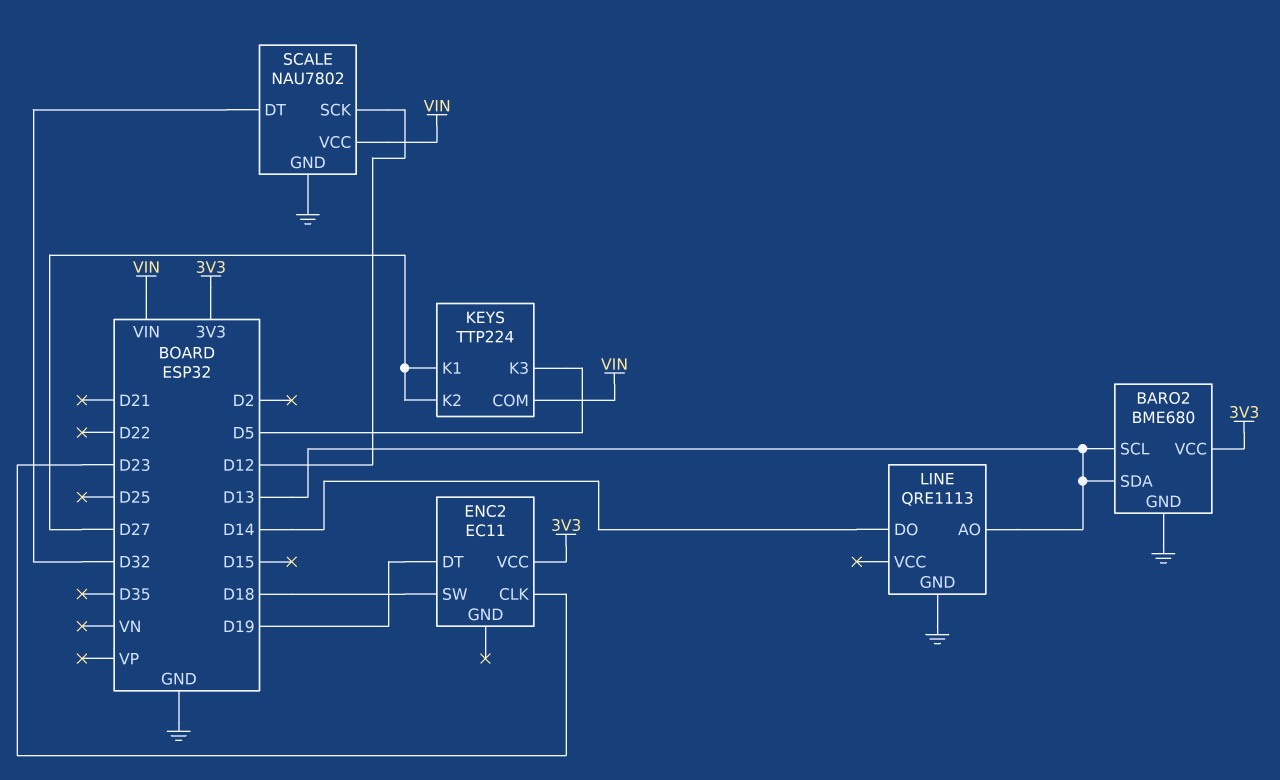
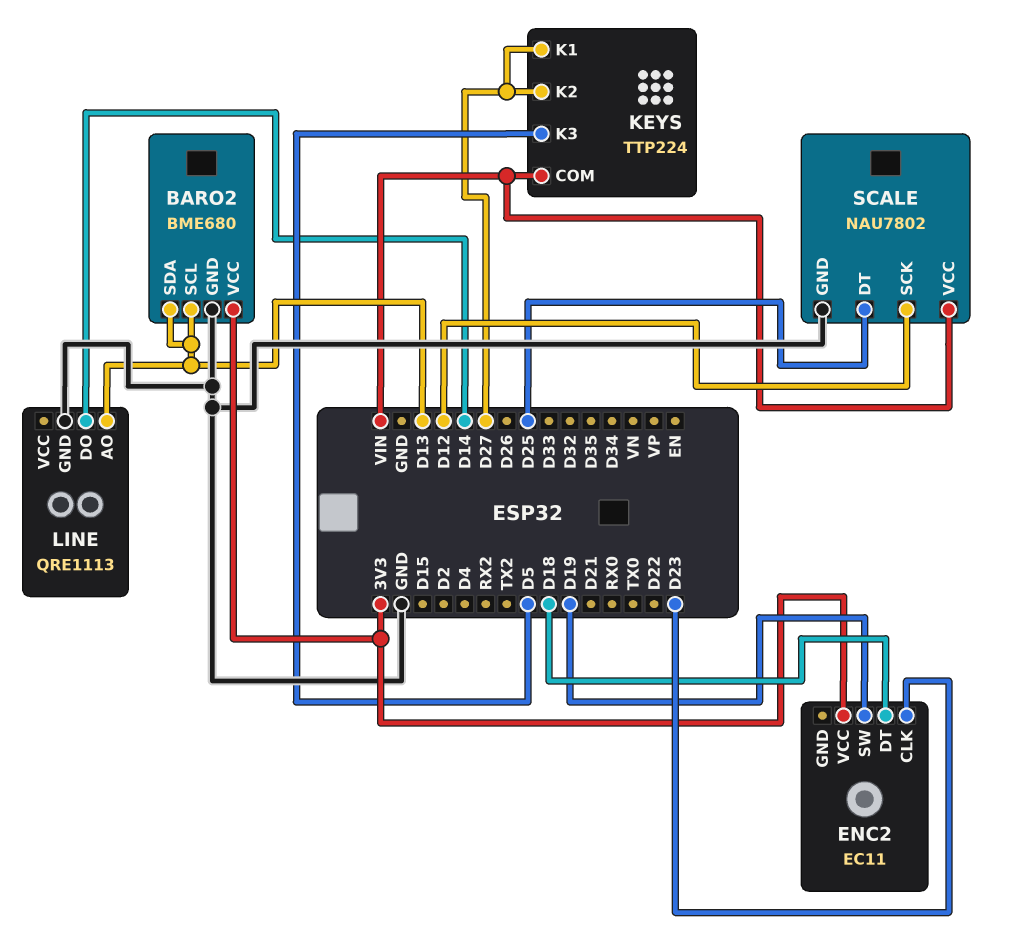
ENC2 pin DT: D19 -> D18
ENC2 pin SW: D18 -> D19
SCALE pin DT: D32 -> D25

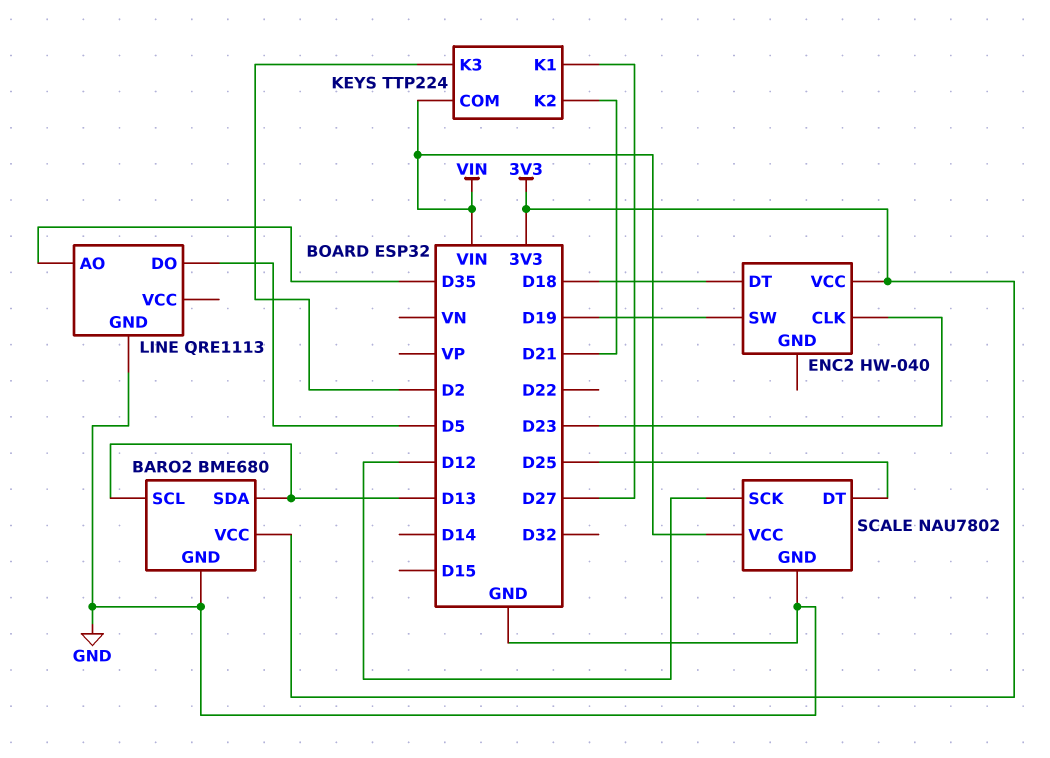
ENC2: EC11 -> HW-040
KEYS pin K2: D27 -> D21
KEYS pin K3: D5 -> D2
LINE pin AO: D13 -> D35
LINE pin DO: D14 -> D5

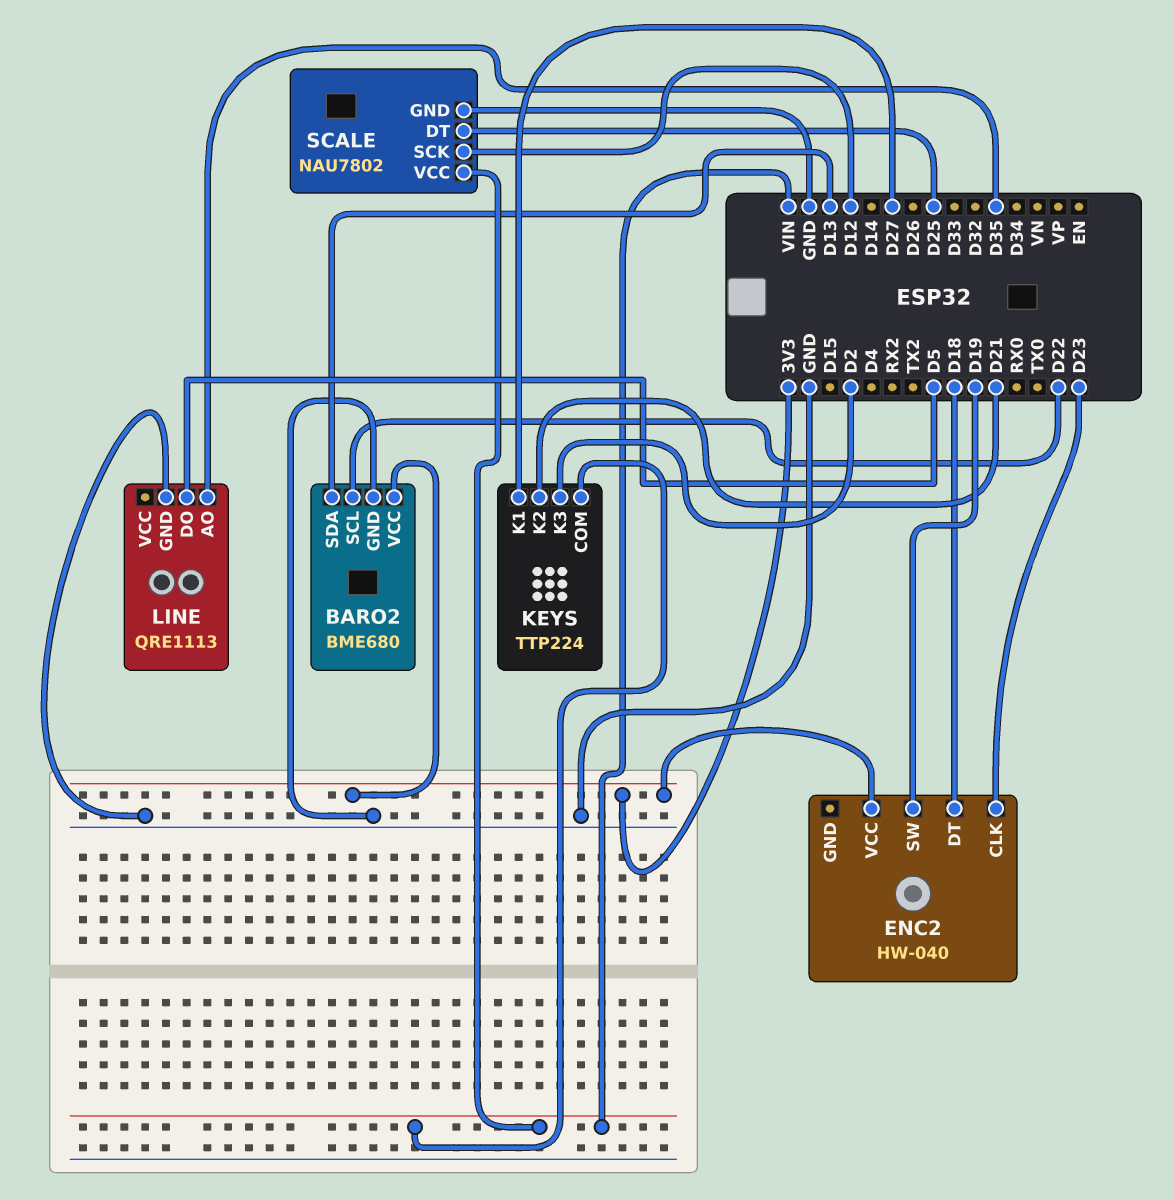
BARO2 pin SCL: D13 -> D22

